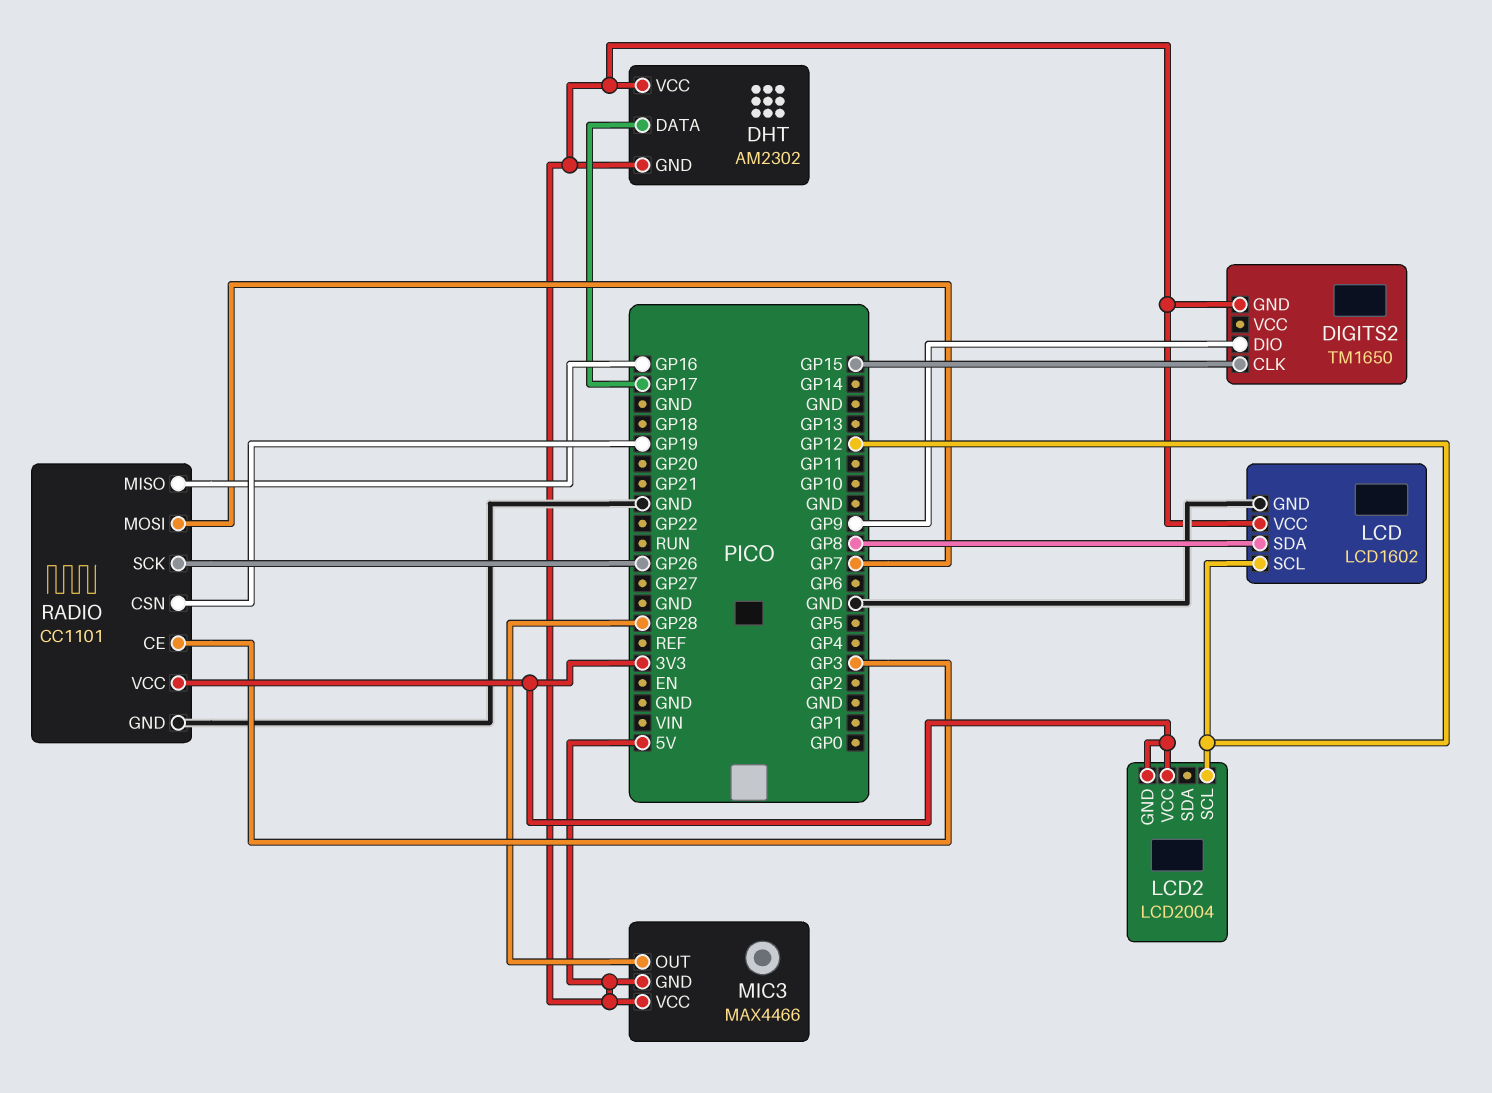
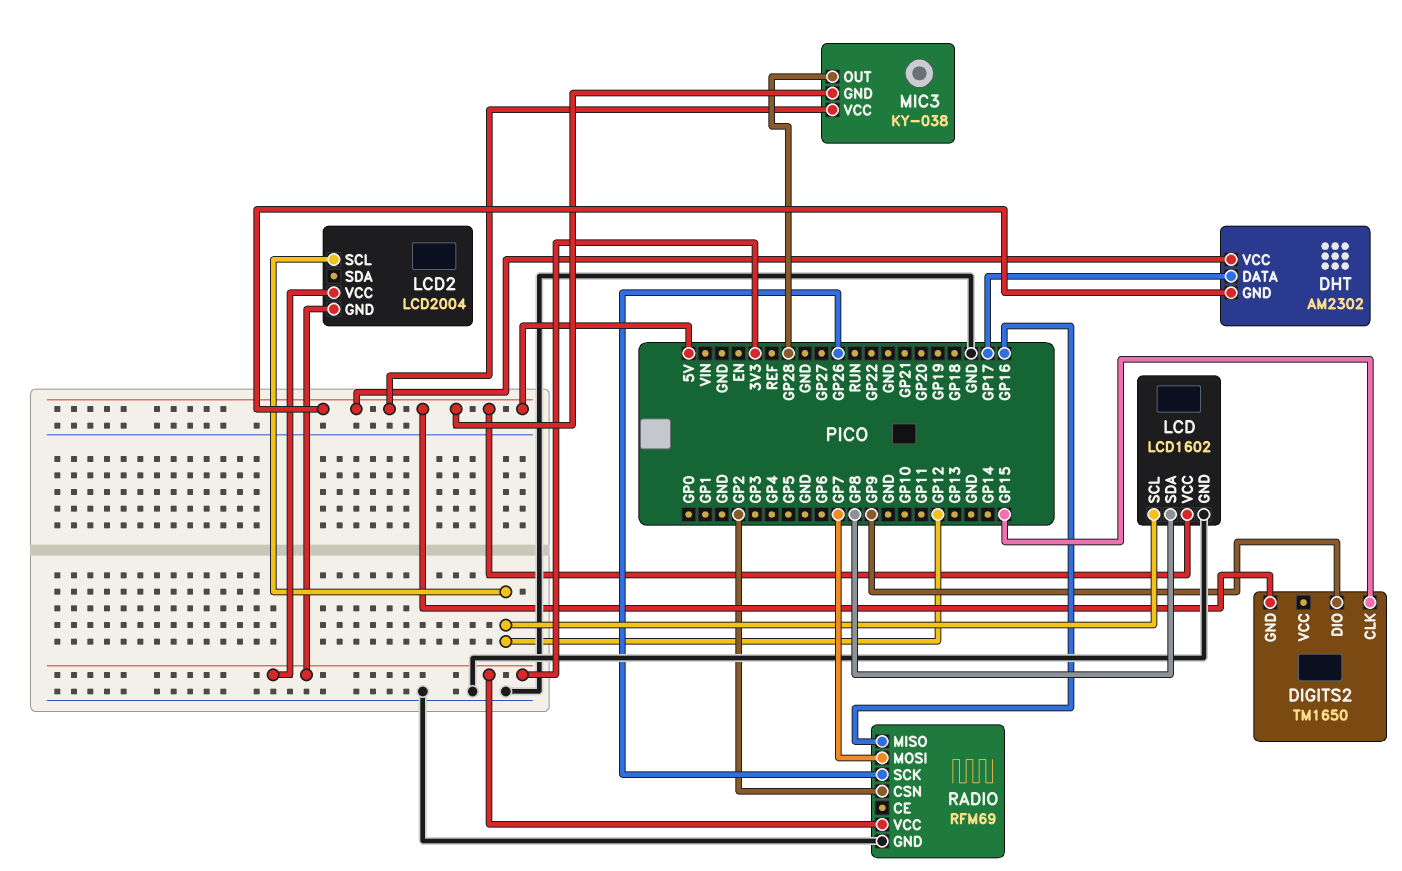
MIC3: MAX4466 -> KY-038
RADIO: CC1101 -> RFM69
RADIO pin CE: GP3 -> none
RADIO pin CSN: GP19 -> GP2

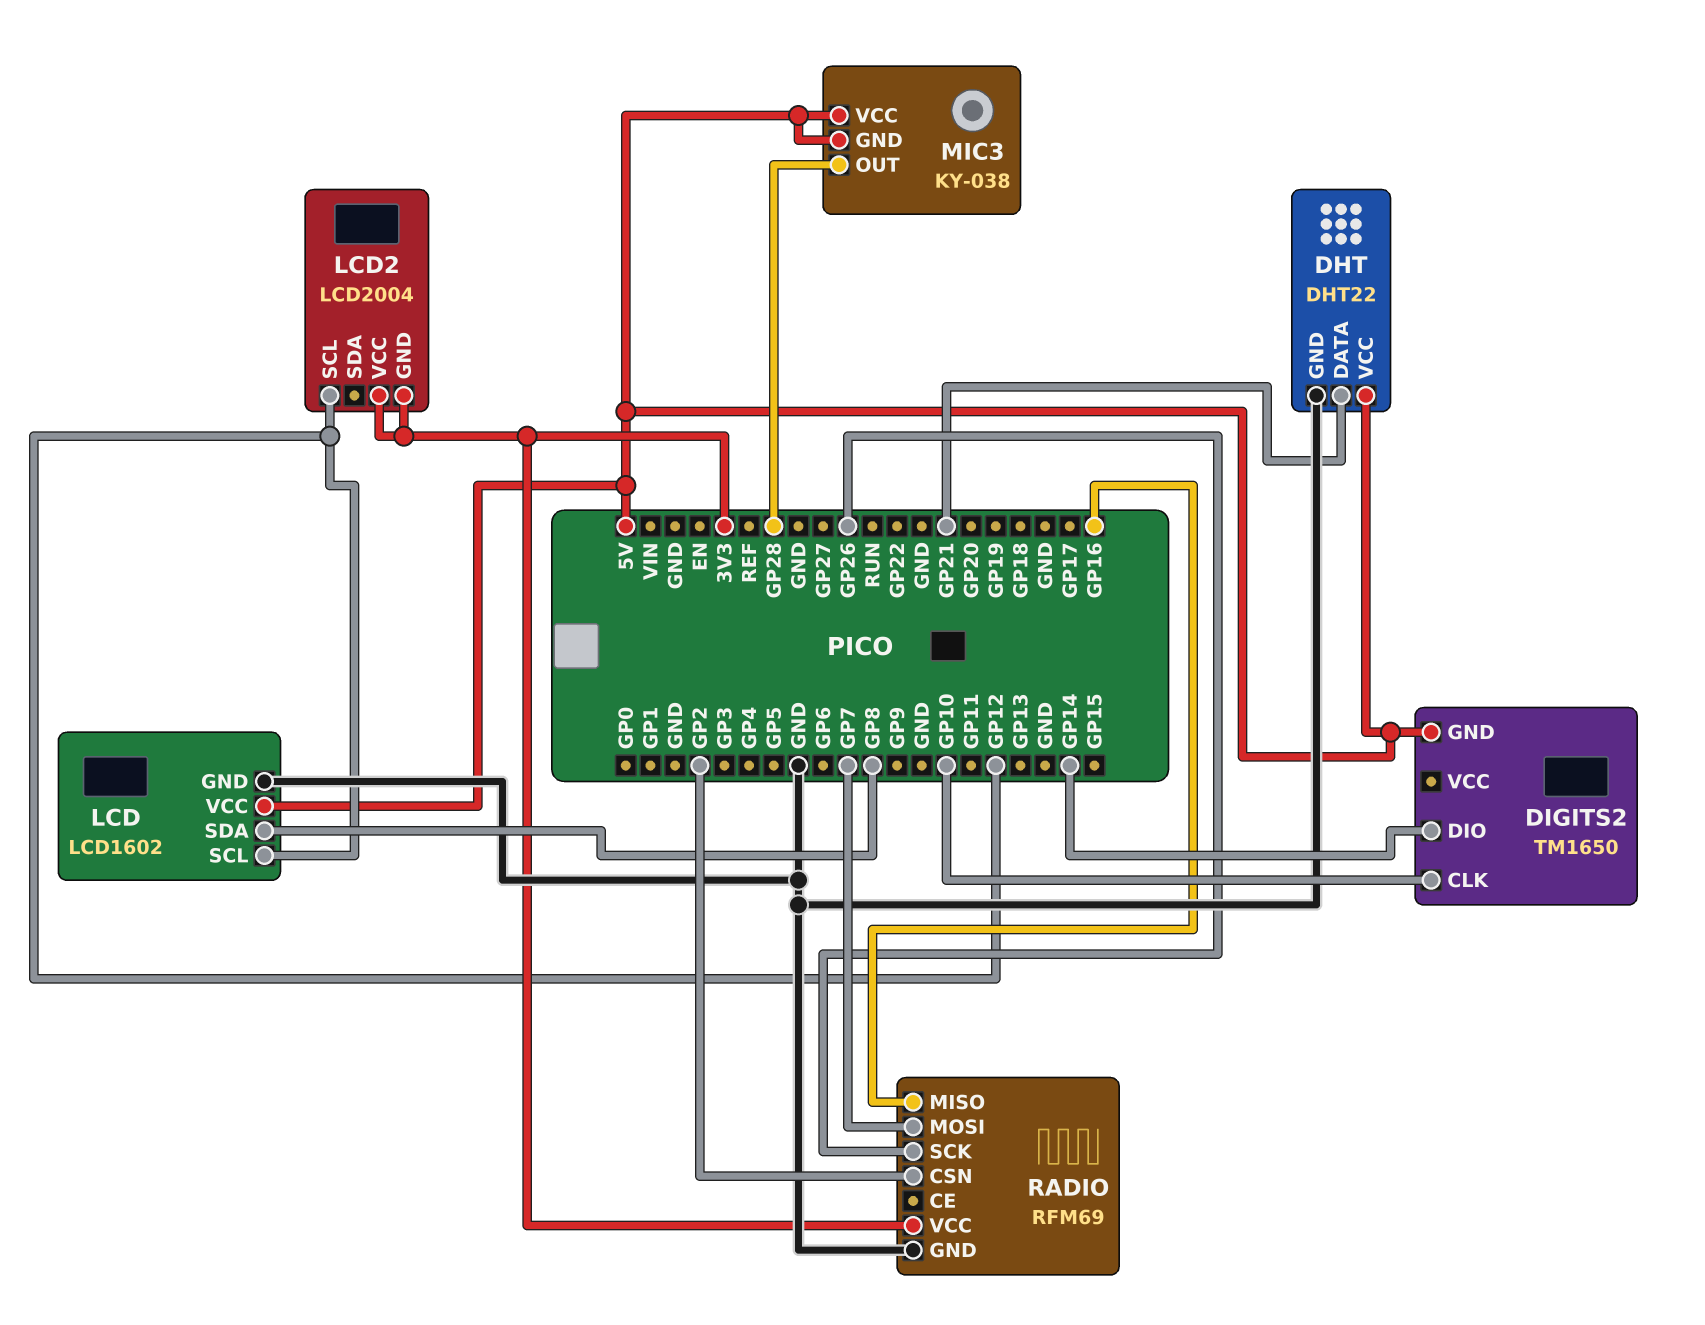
DHT: AM2302 -> DHT22
DHT pin DATA: GP17 -> GP21
DHT pin GND: 5V -> GND
DIGITS2 pin CLK: GP15 -> GP10
DIGITS2 pin DIO: GP9 -> GP14

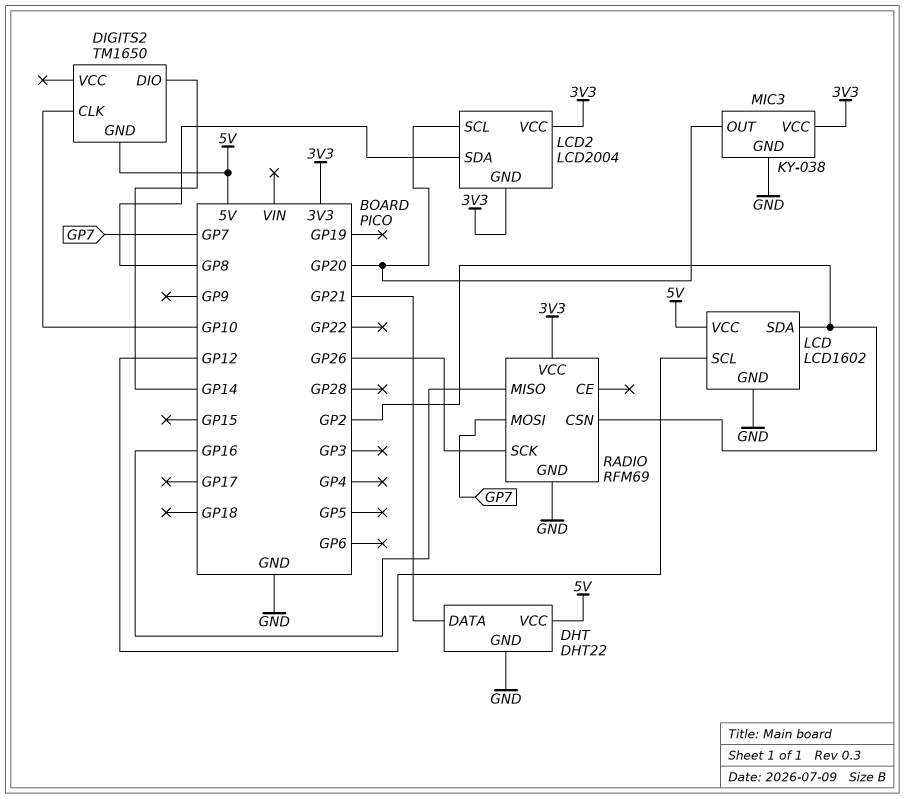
LCD pin SDA: GP8 -> GP2
LCD2 pin SCL: GP12 -> GP20
LCD2 pin SDA: none -> GP8
MIC3 pin GND: 5V -> GND
MIC3 pin OUT: GP28 -> GP20
MIC3 pin VCC: 5V -> 3V3

